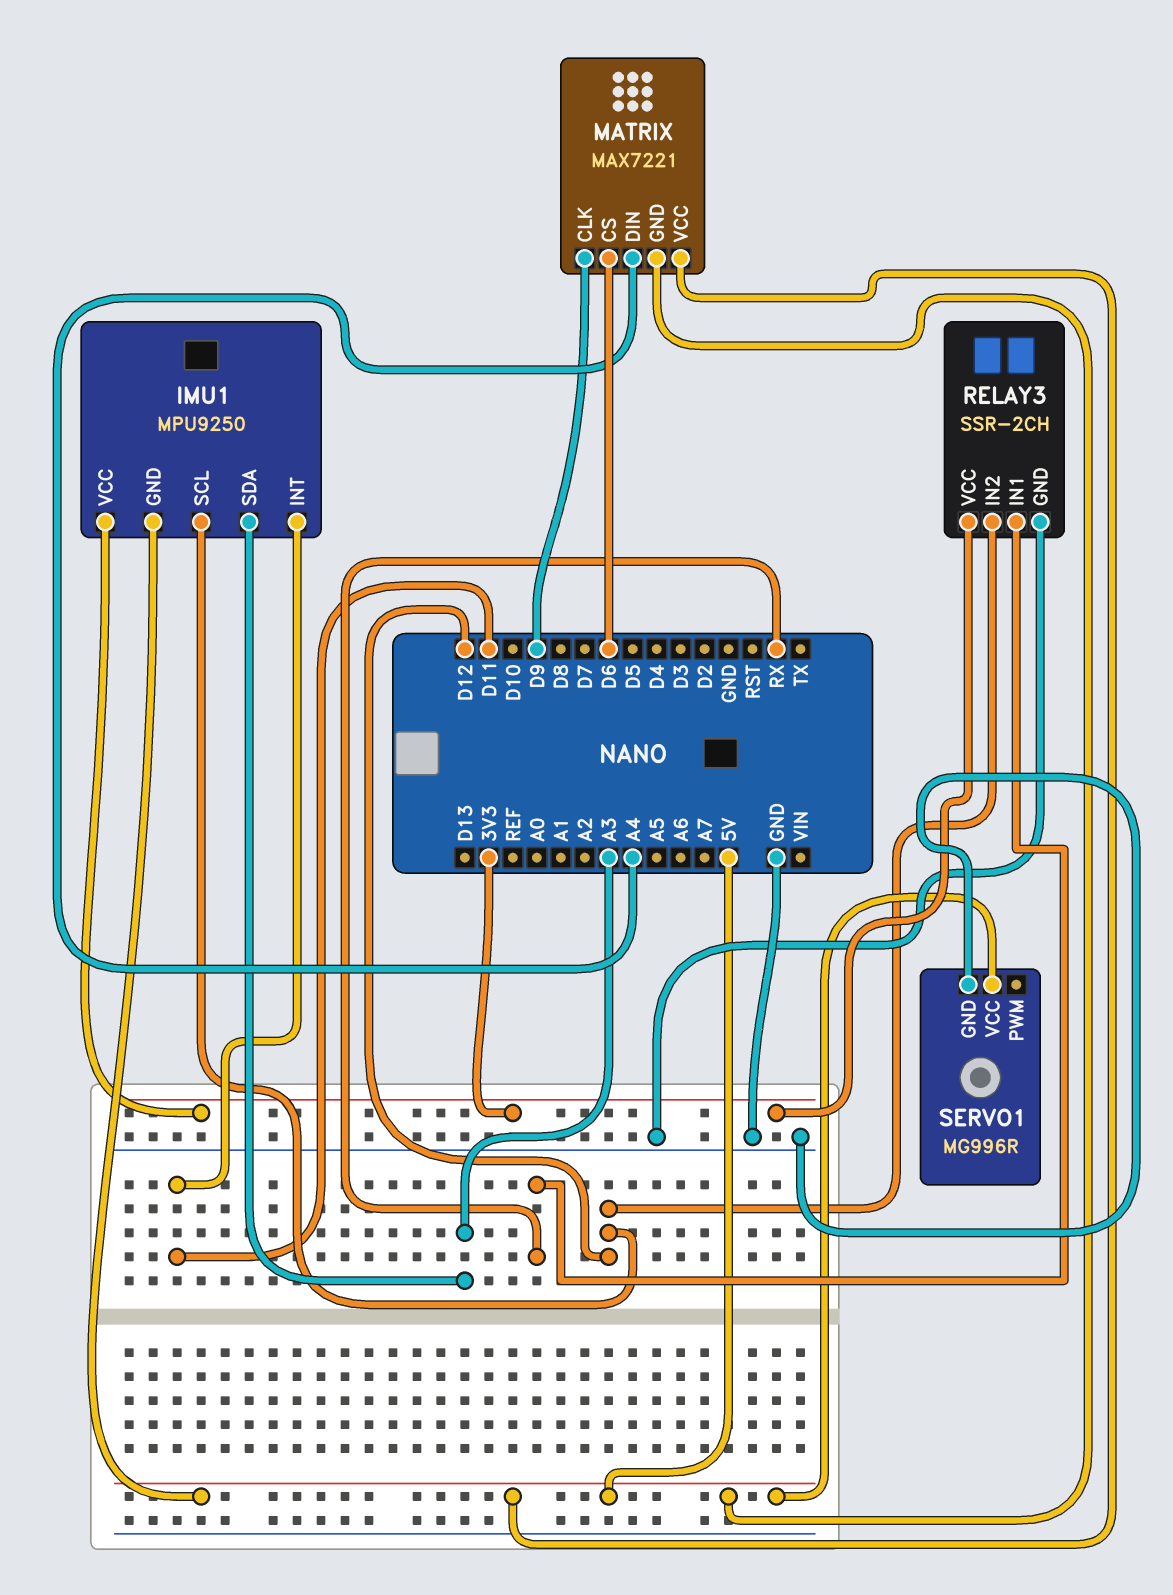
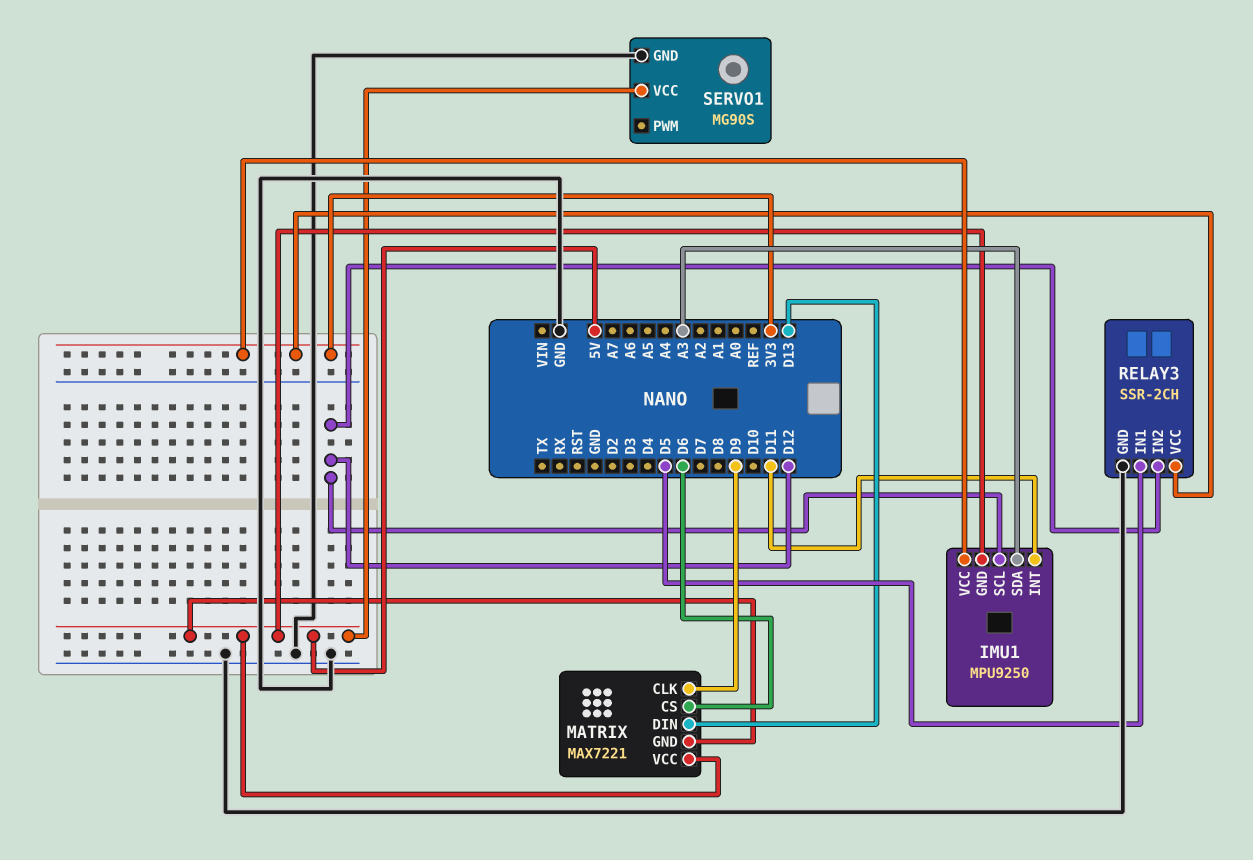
MATRIX pin DIN: A4 -> D13
RELAY3 pin IN1: RX -> D5
SERVO1: MG996R -> MG90S

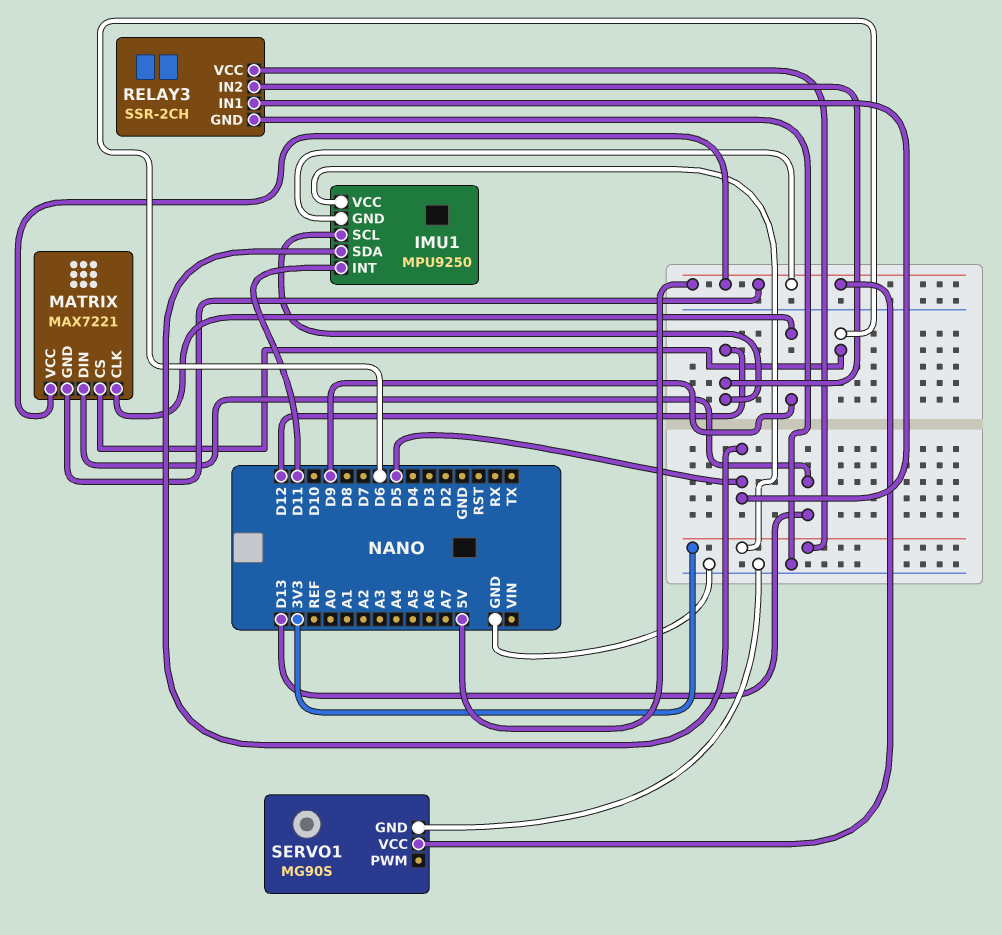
IMU1 pin SDA: A3 -> D5

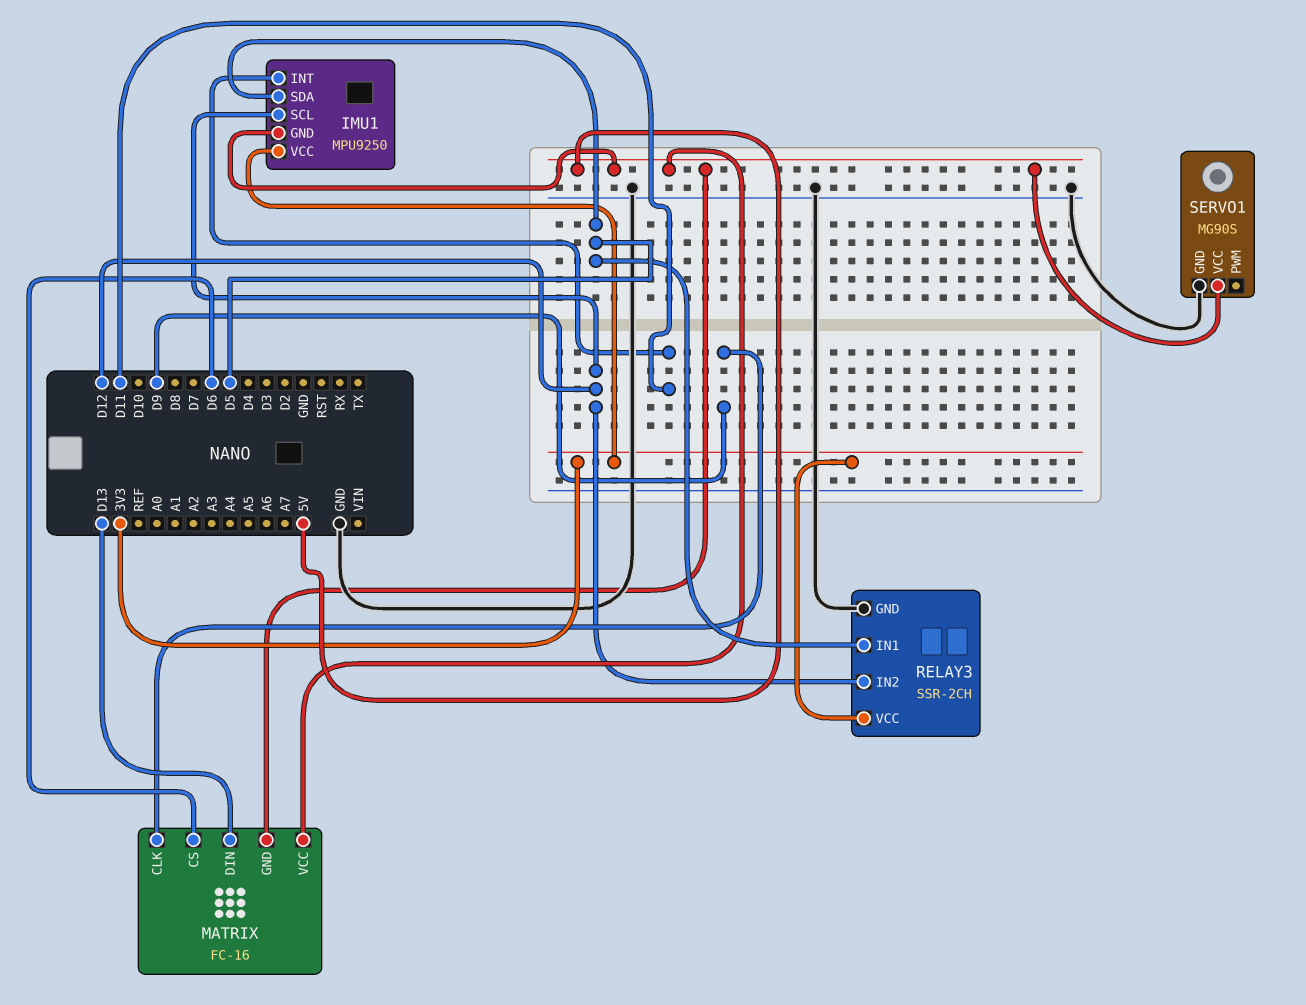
MATRIX: MAX7221 -> FC-16

